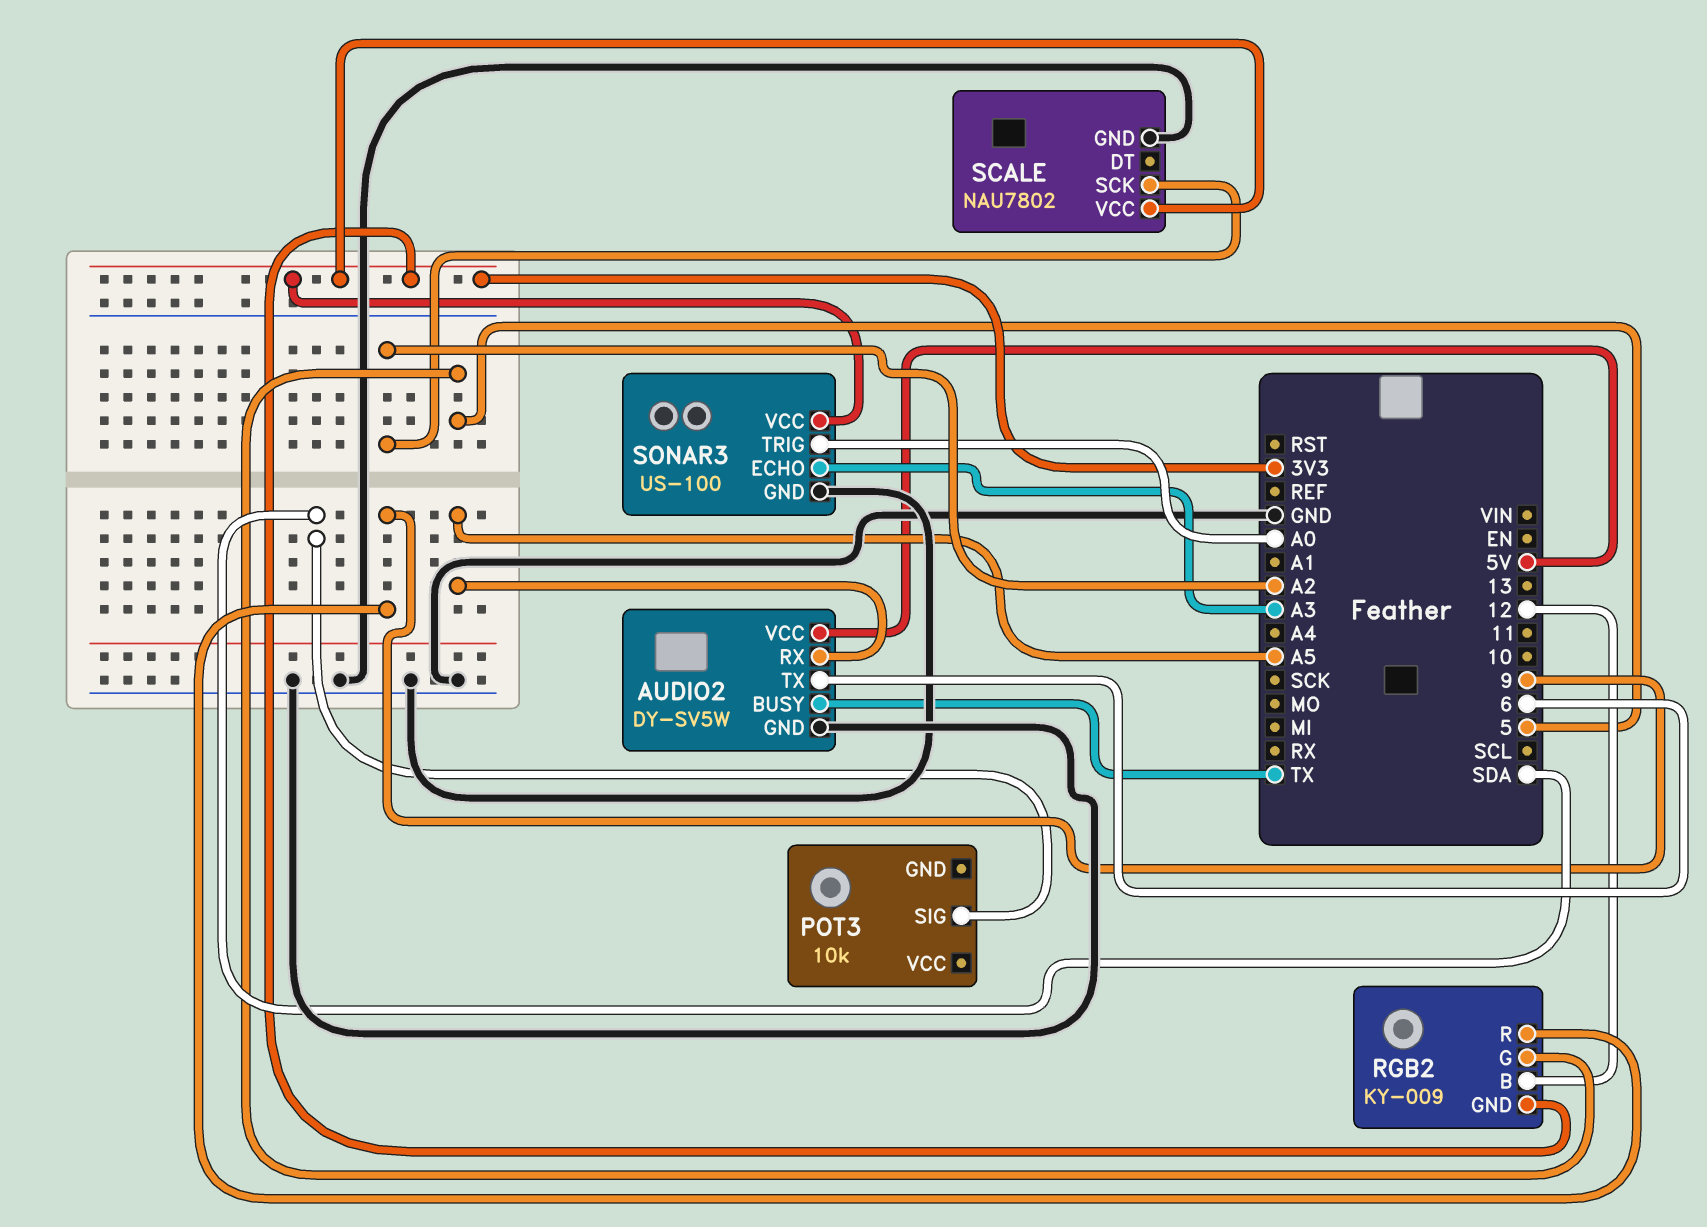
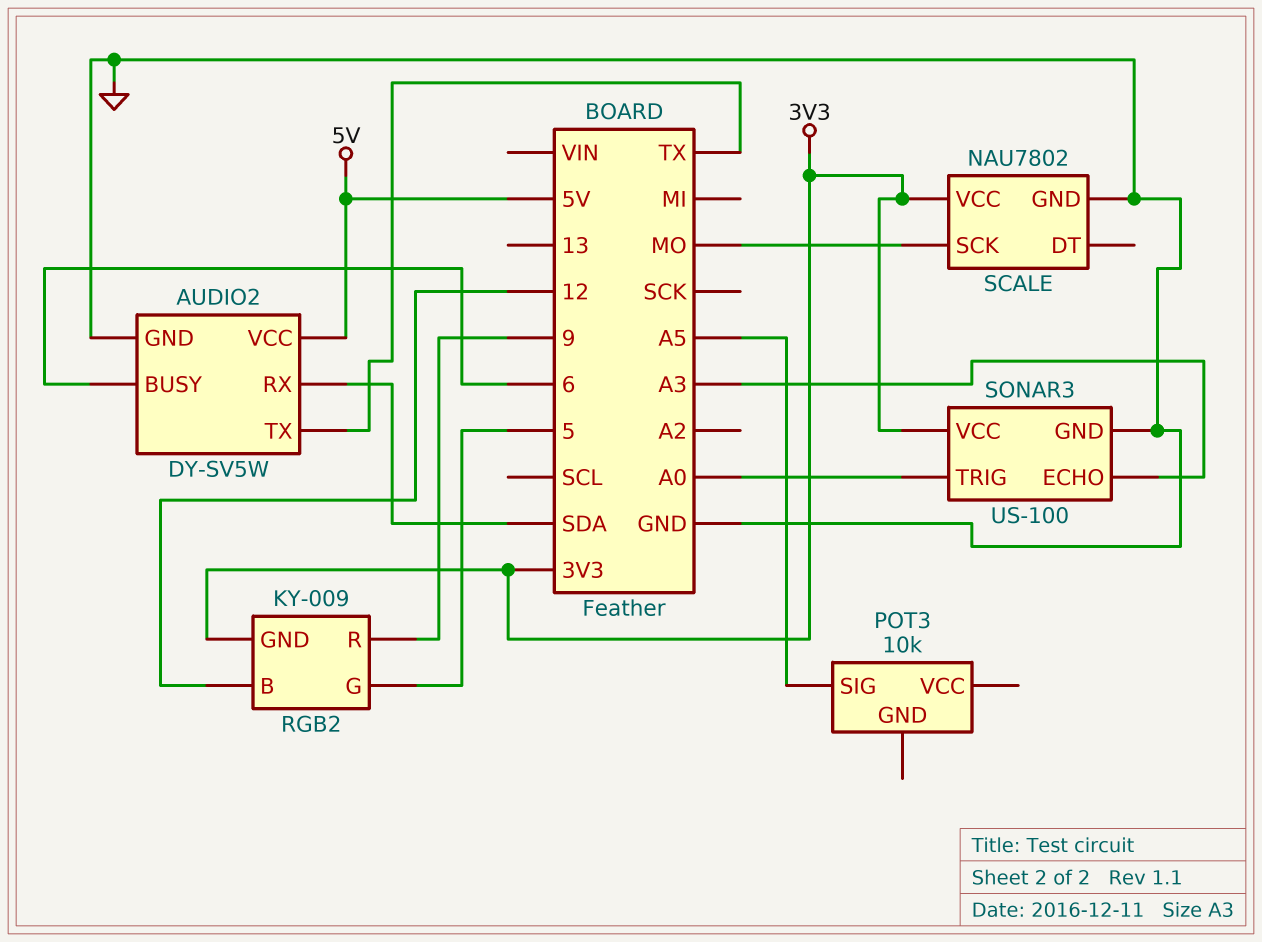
AUDIO2 pin BUSY: TX -> 6
AUDIO2 pin RX: A5 -> SDA
AUDIO2 pin TX: 6 -> TX
POT3 pin SIG: SDA -> A5
SCALE pin SCK: A2 -> MO

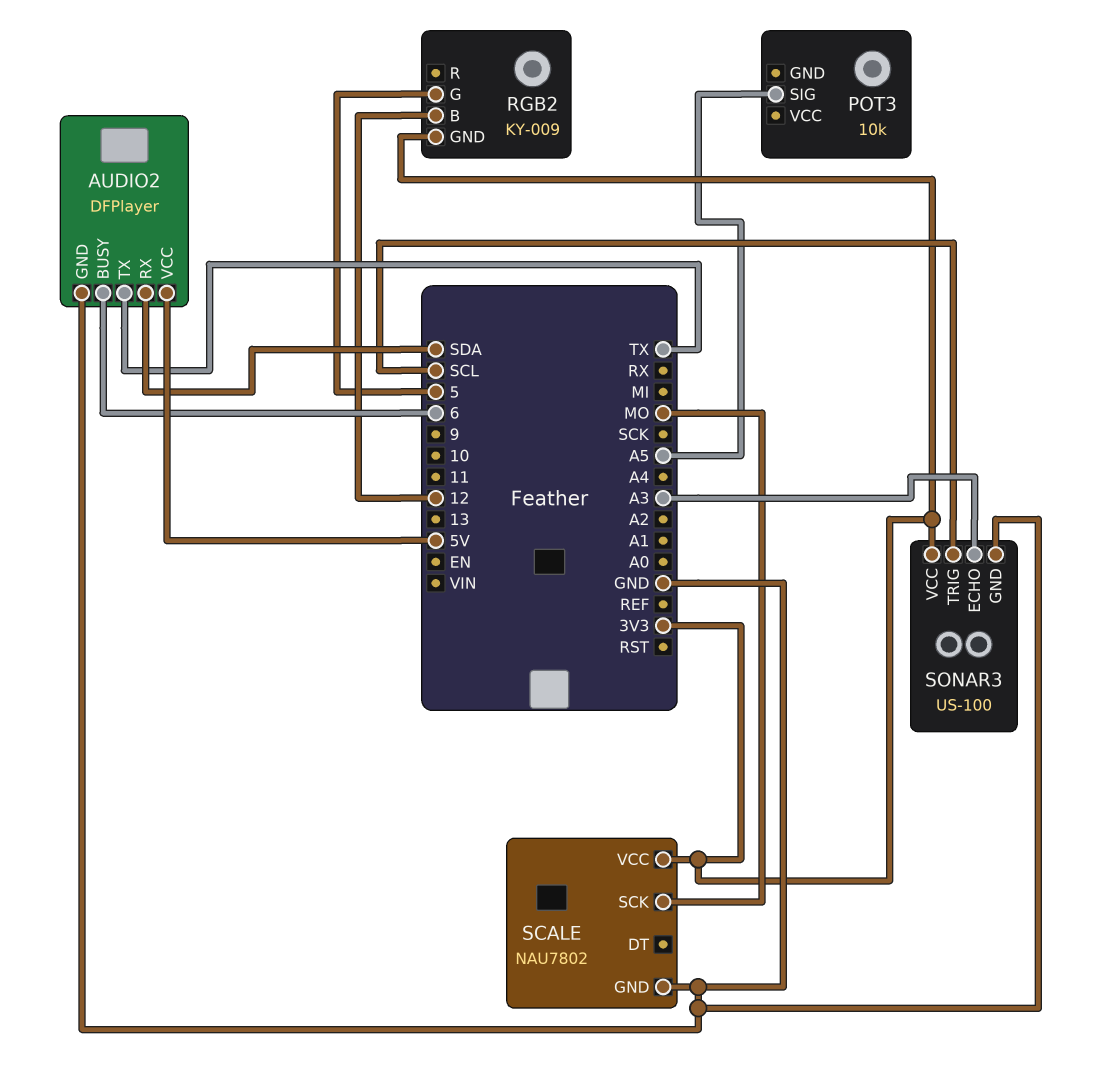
AUDIO2: DY-SV5W -> DFPlayer
RGB2 pin R: 9 -> none
SONAR3 pin TRIG: A0 -> SCL

